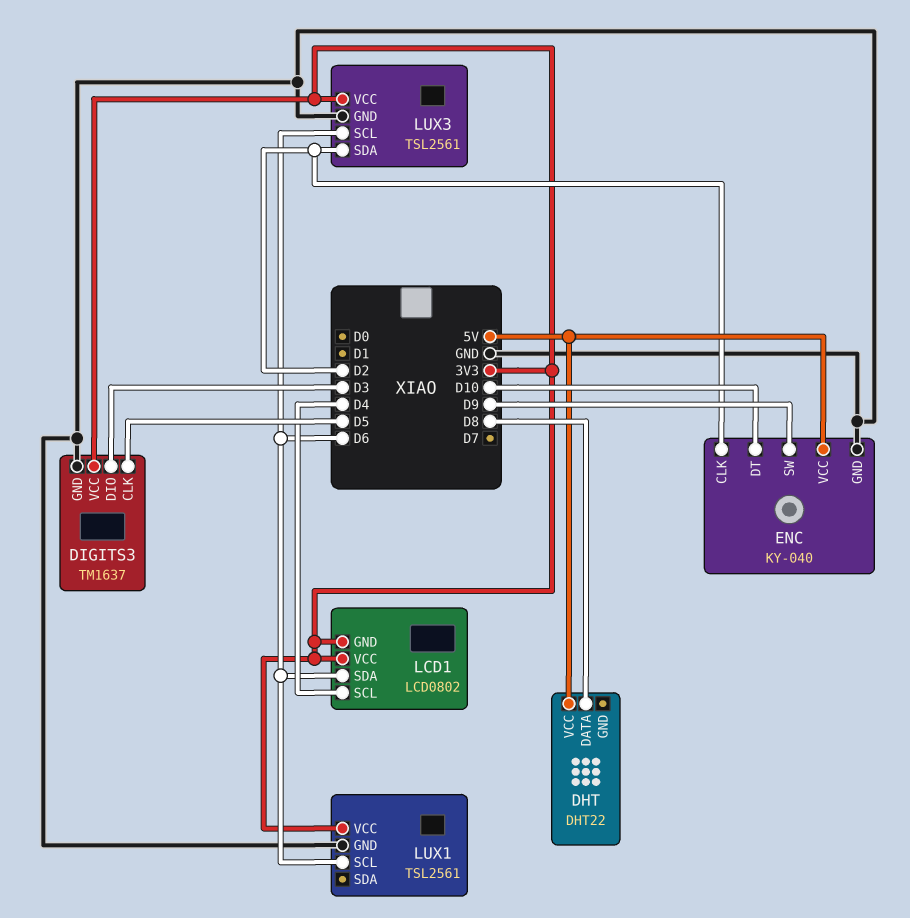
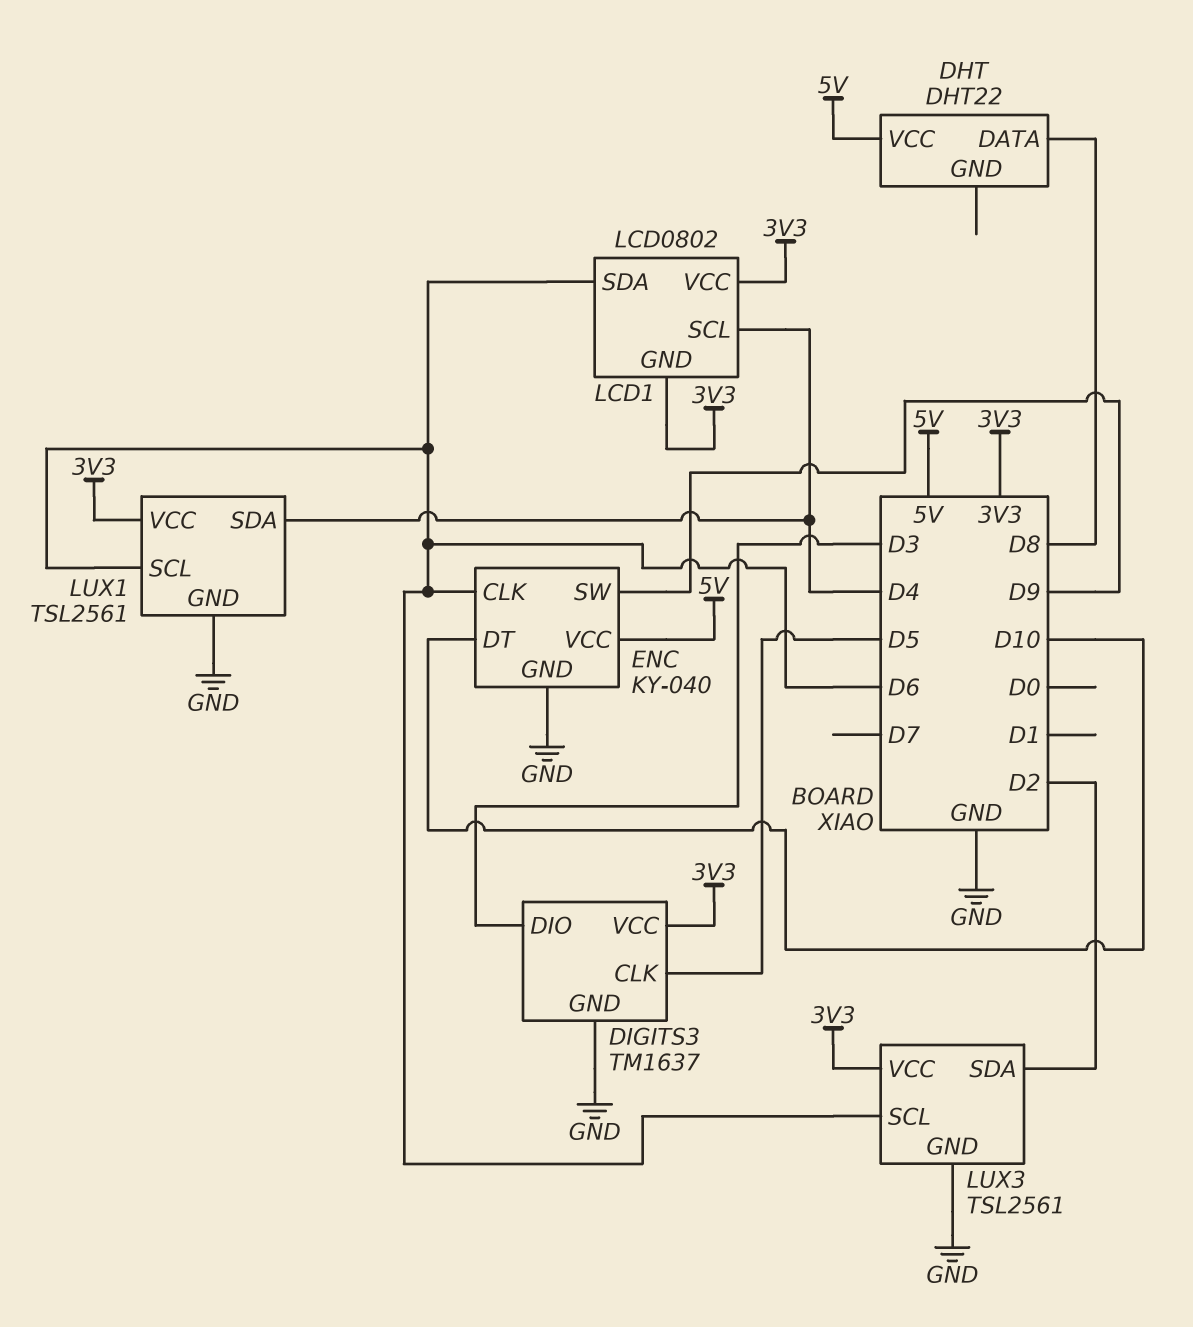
ENC pin CLK: D2 -> D6
LUX1 pin SDA: none -> D4

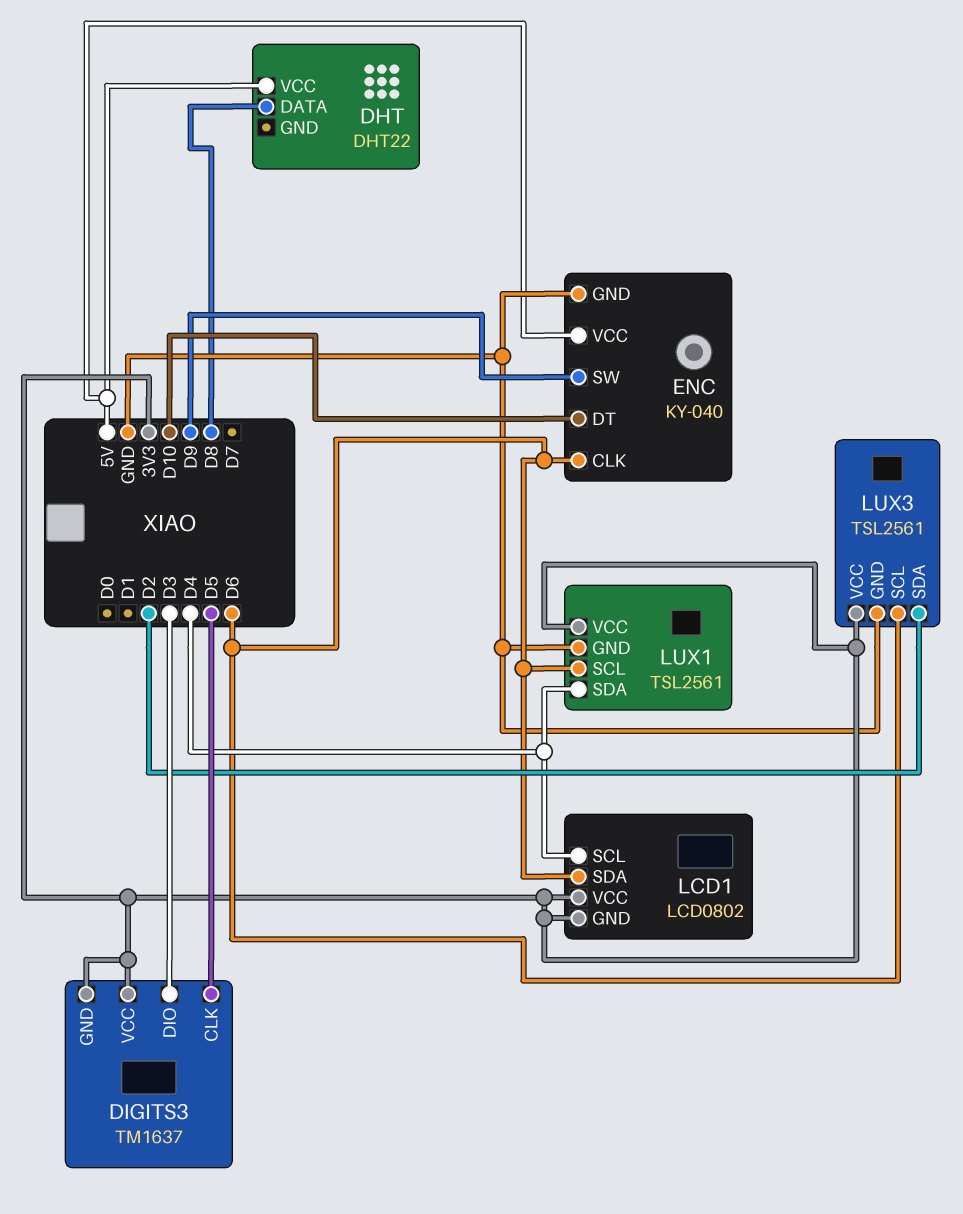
DIGITS3 pin GND: GND -> 3V3

